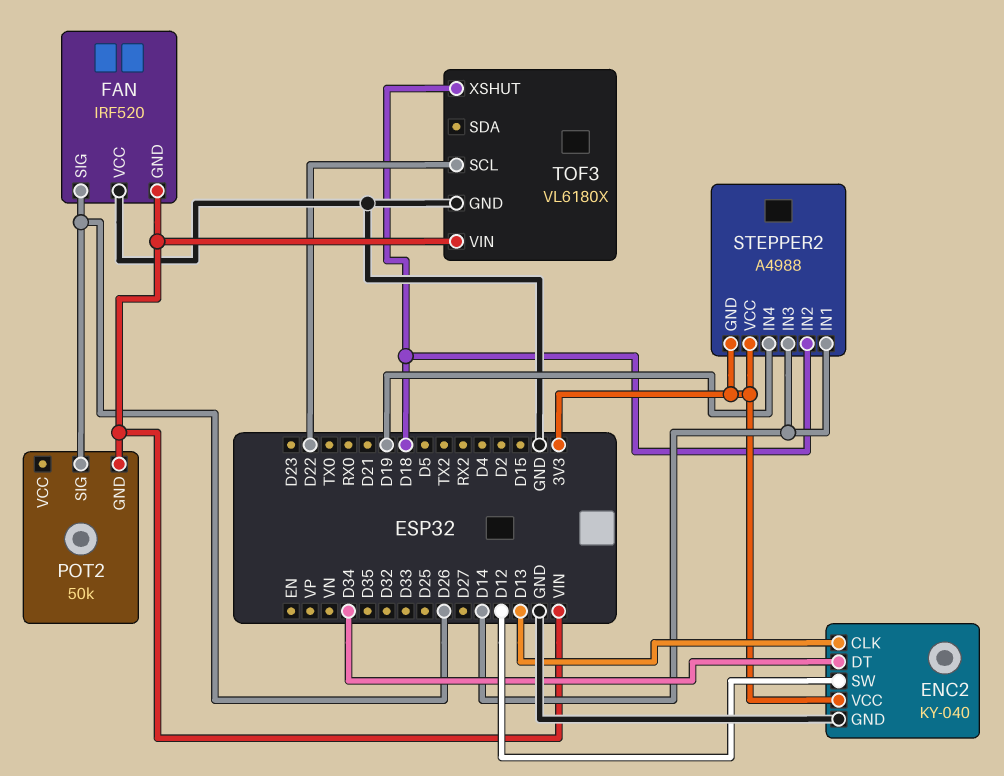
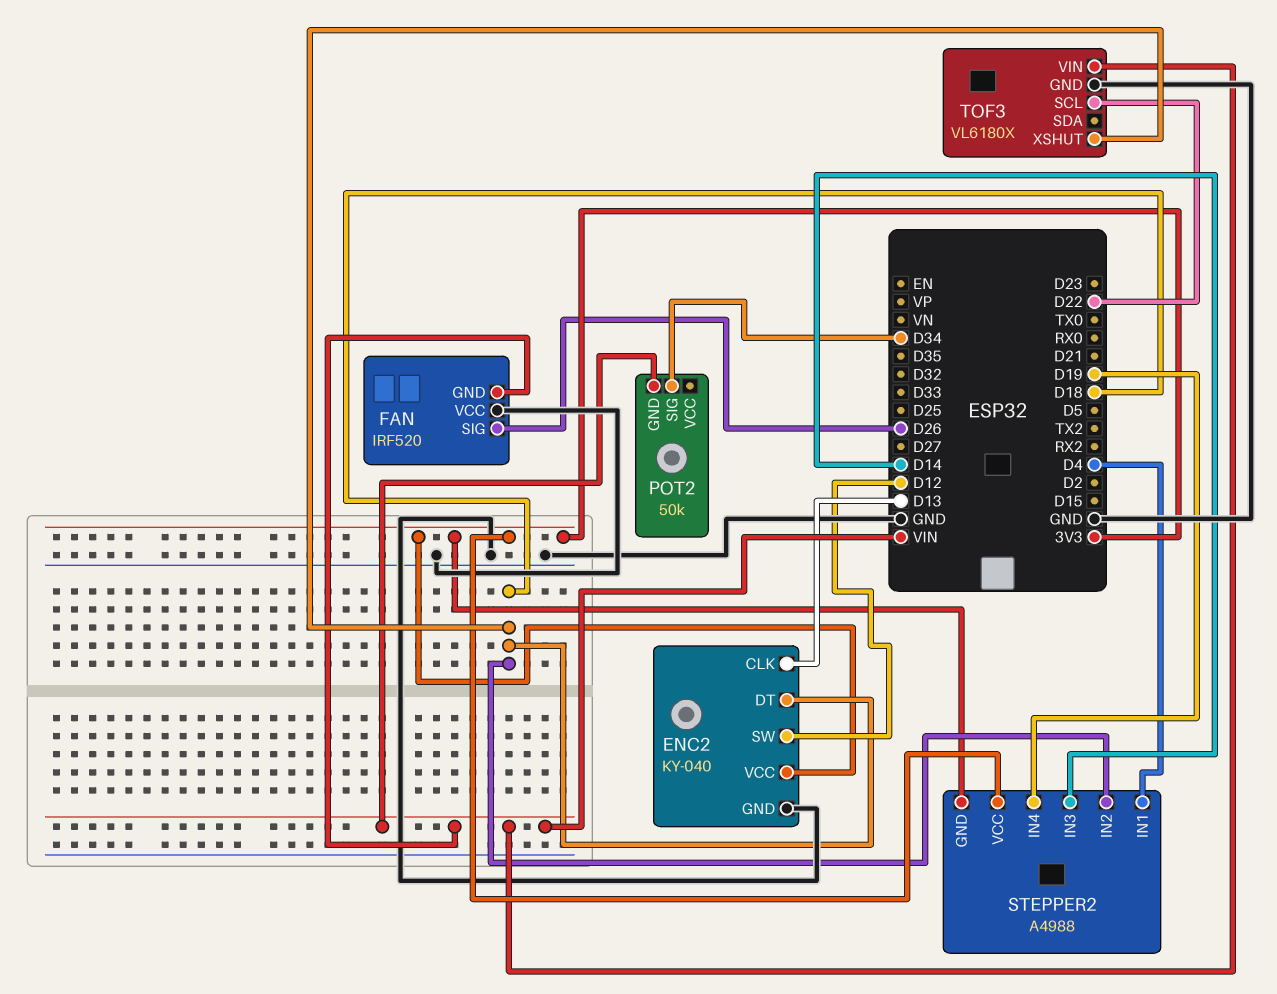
ENC2 pin DT: D34 -> D18
POT2 pin SIG: D26 -> D34
STEPPER2 pin IN1: D14 -> D4

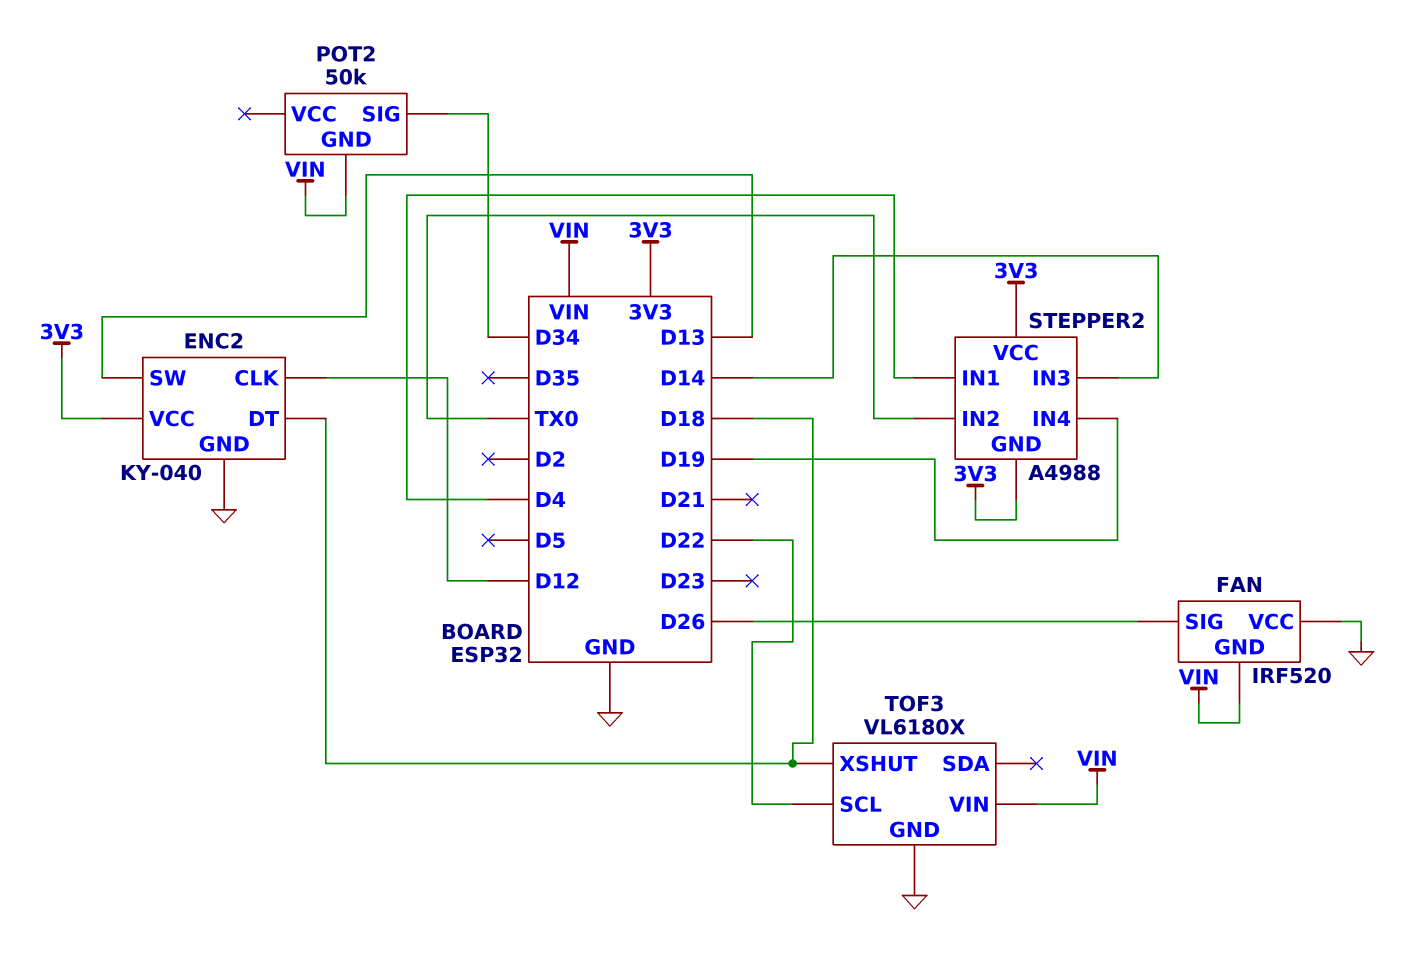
ENC2 pin CLK: D13 -> D12
ENC2 pin SW: D12 -> D13
STEPPER2 pin IN2: D18 -> TX0

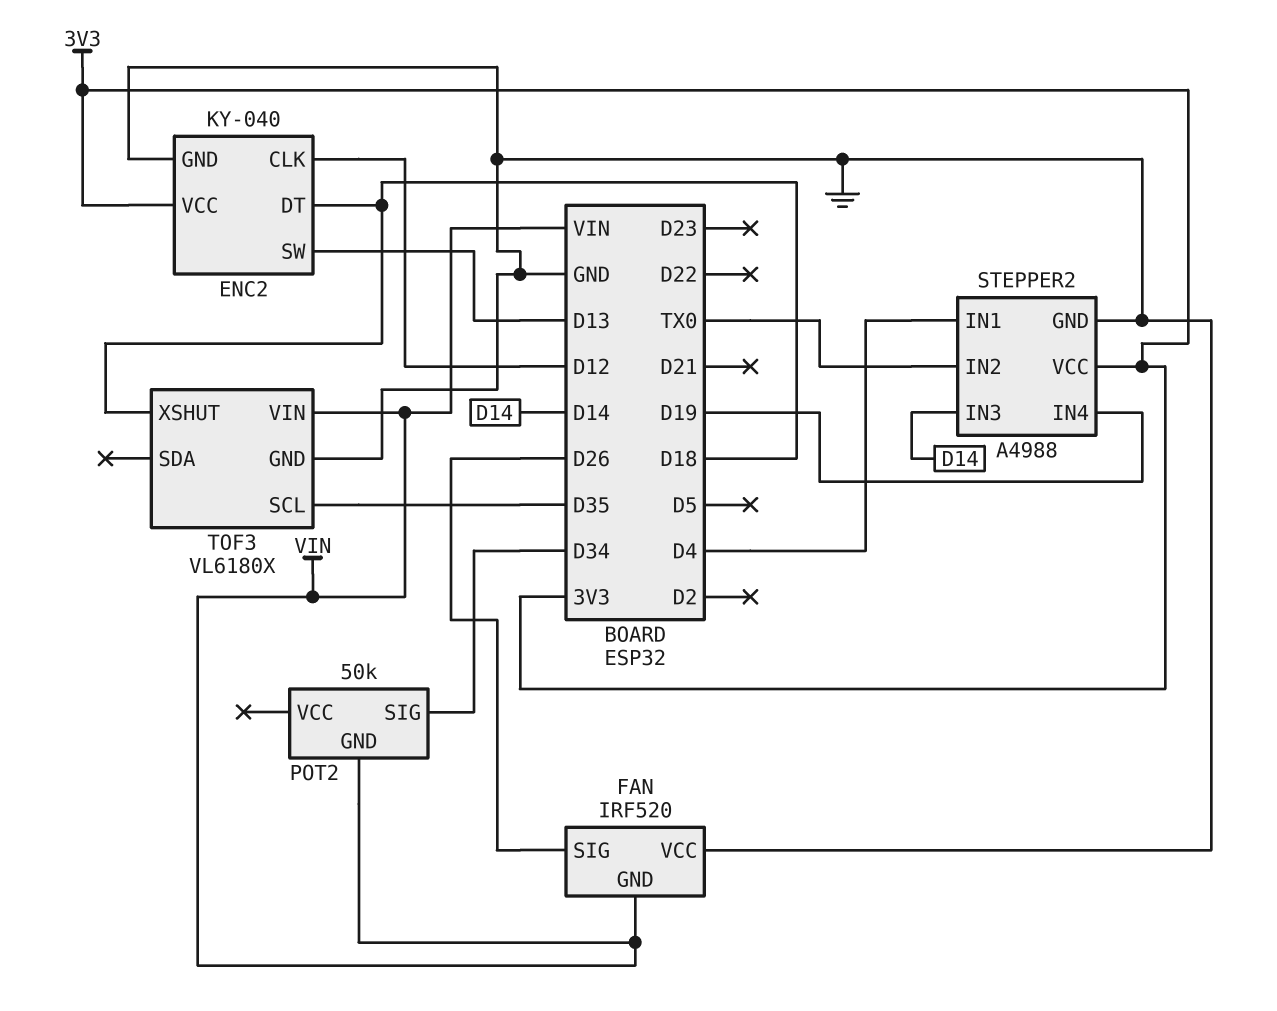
STEPPER2 pin GND: 3V3 -> GND
TOF3 pin SCL: D22 -> D35

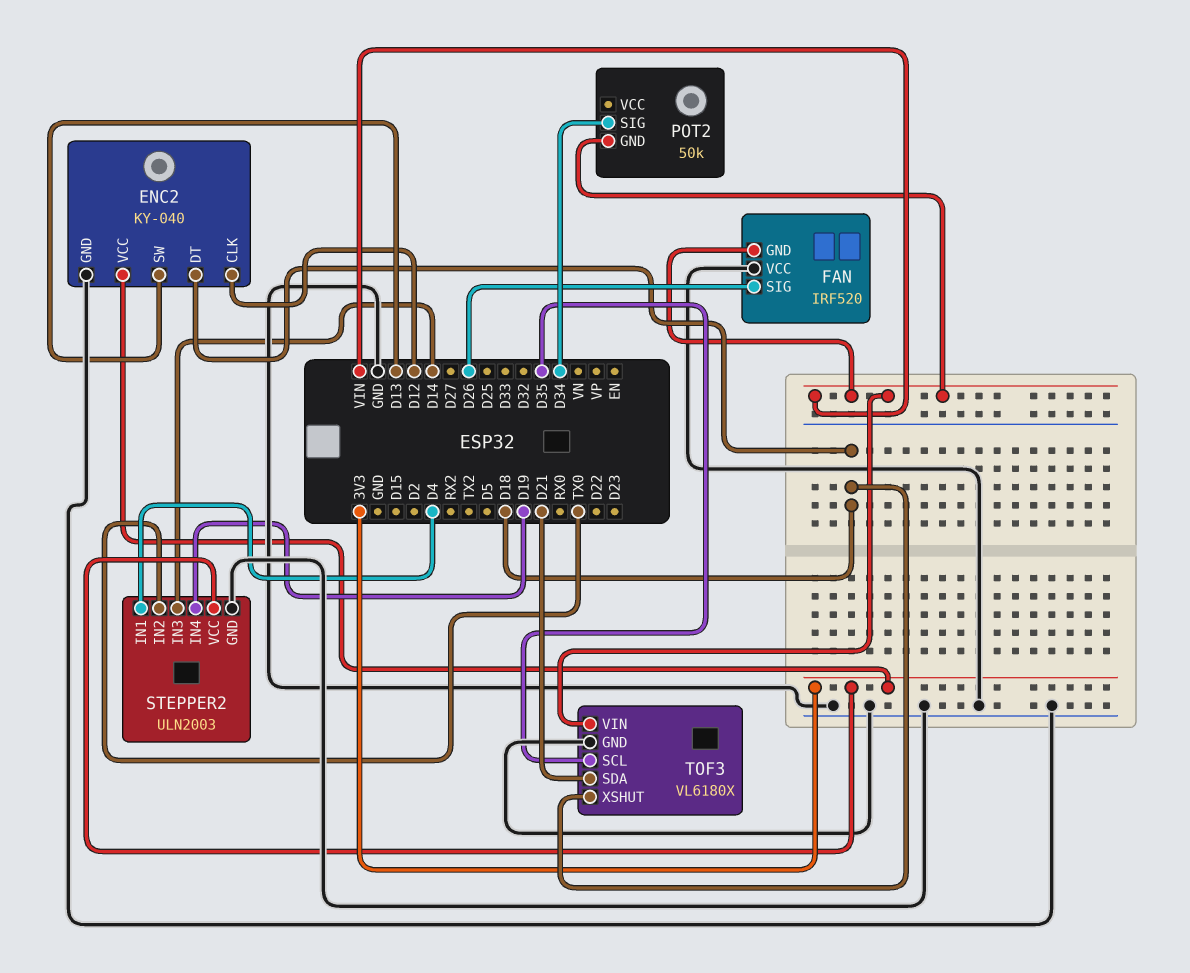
STEPPER2: A4988 -> ULN2003
TOF3 pin SDA: none -> D21

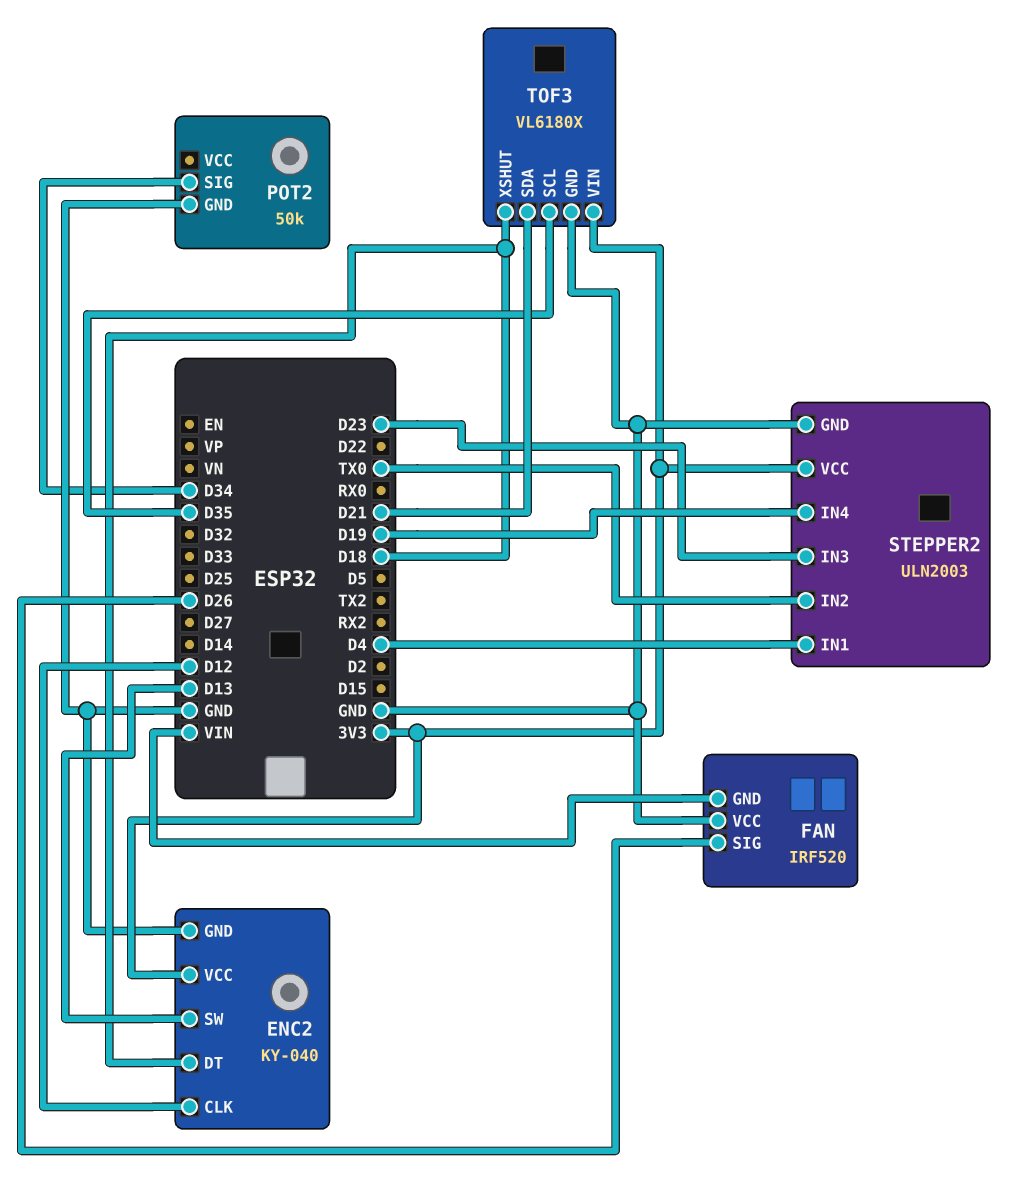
POT2 pin GND: VIN -> GND
STEPPER2 pin IN3: D14 -> D23
TOF3 pin VIN: VIN -> 3V3

